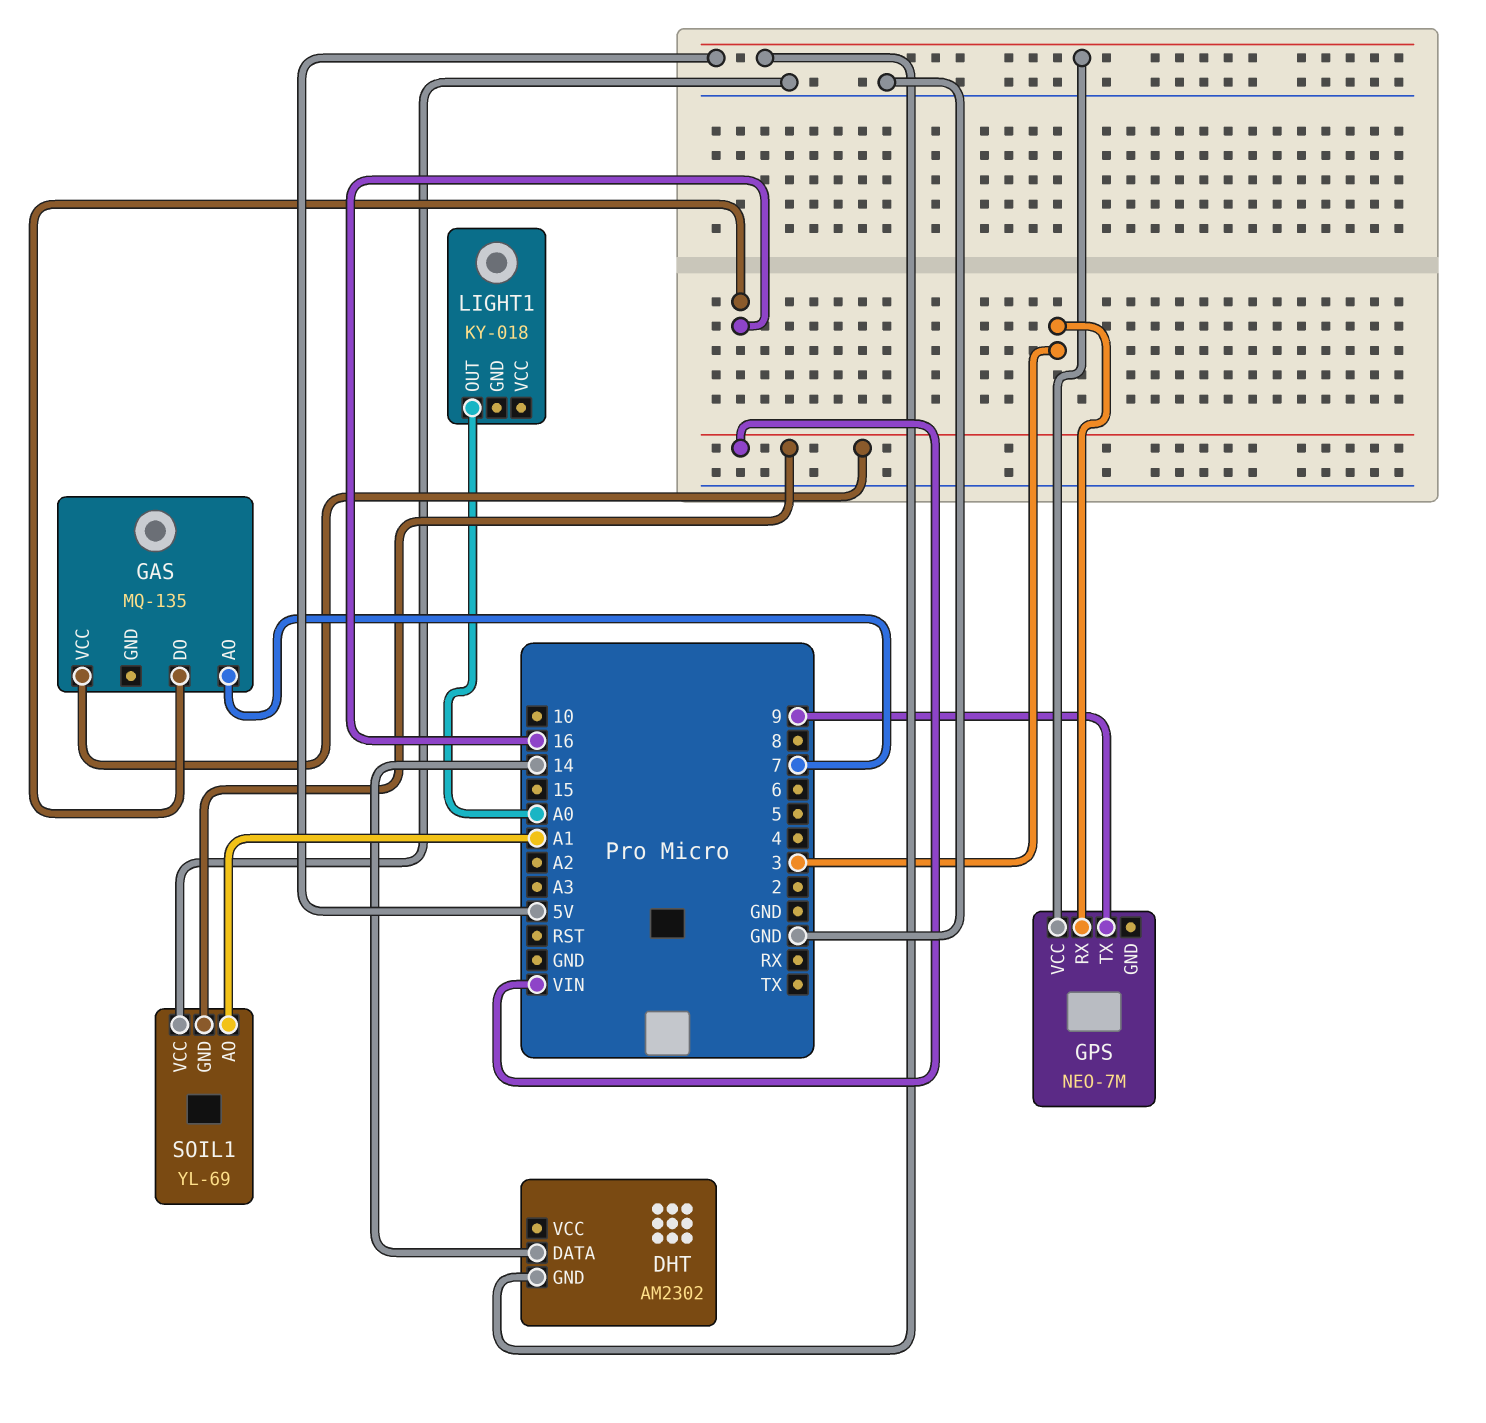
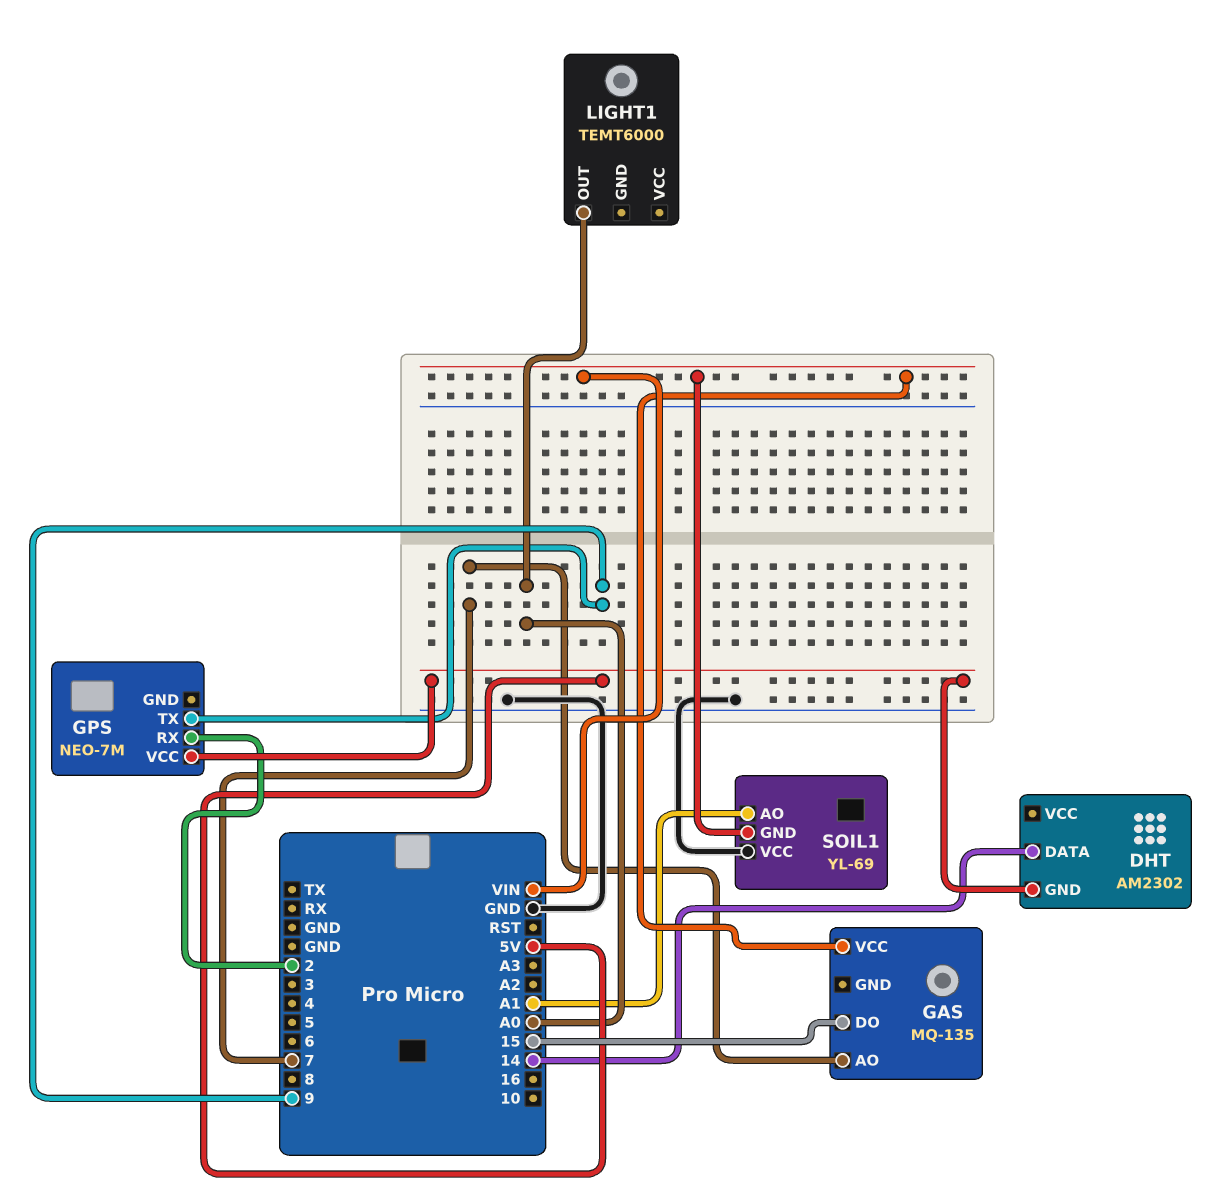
GAS pin DO: 16 -> 15
GPS pin RX: 3 -> 2
LIGHT1: KY-018 -> TEMT6000

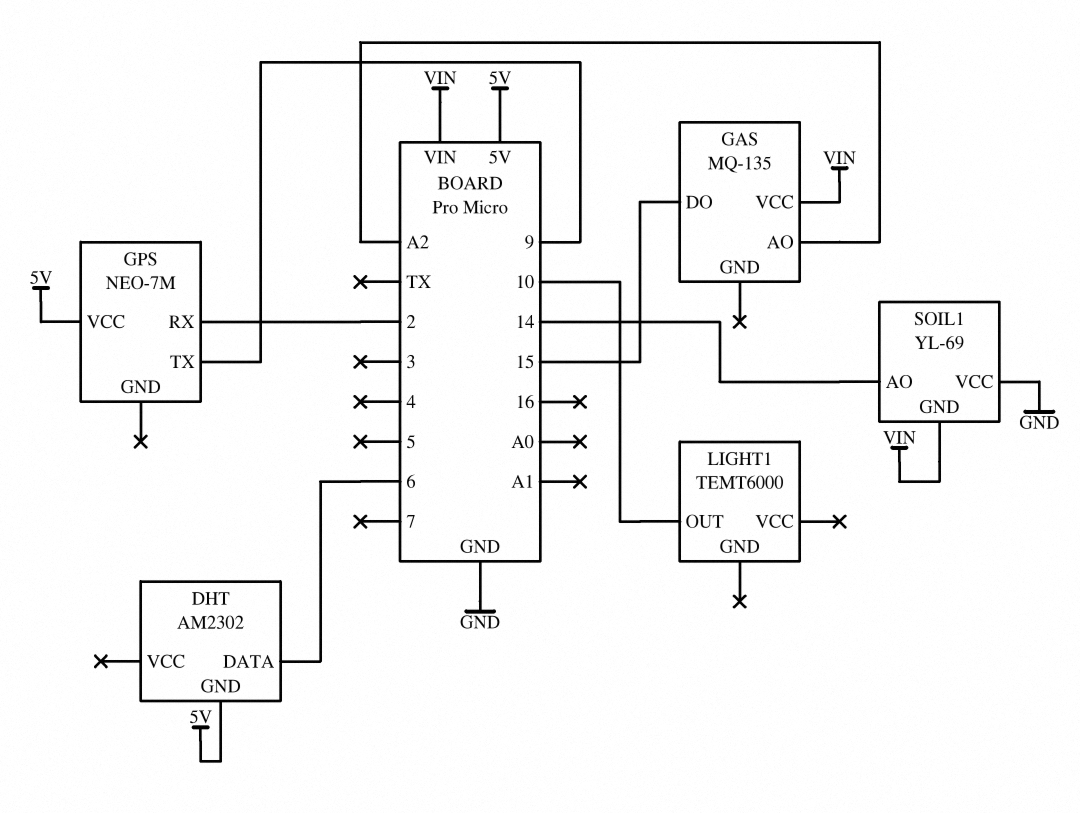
DHT pin DATA: 14 -> 6
GAS pin AO: 7 -> A2
LIGHT1 pin OUT: A0 -> 10
SOIL1 pin AO: A1 -> 14

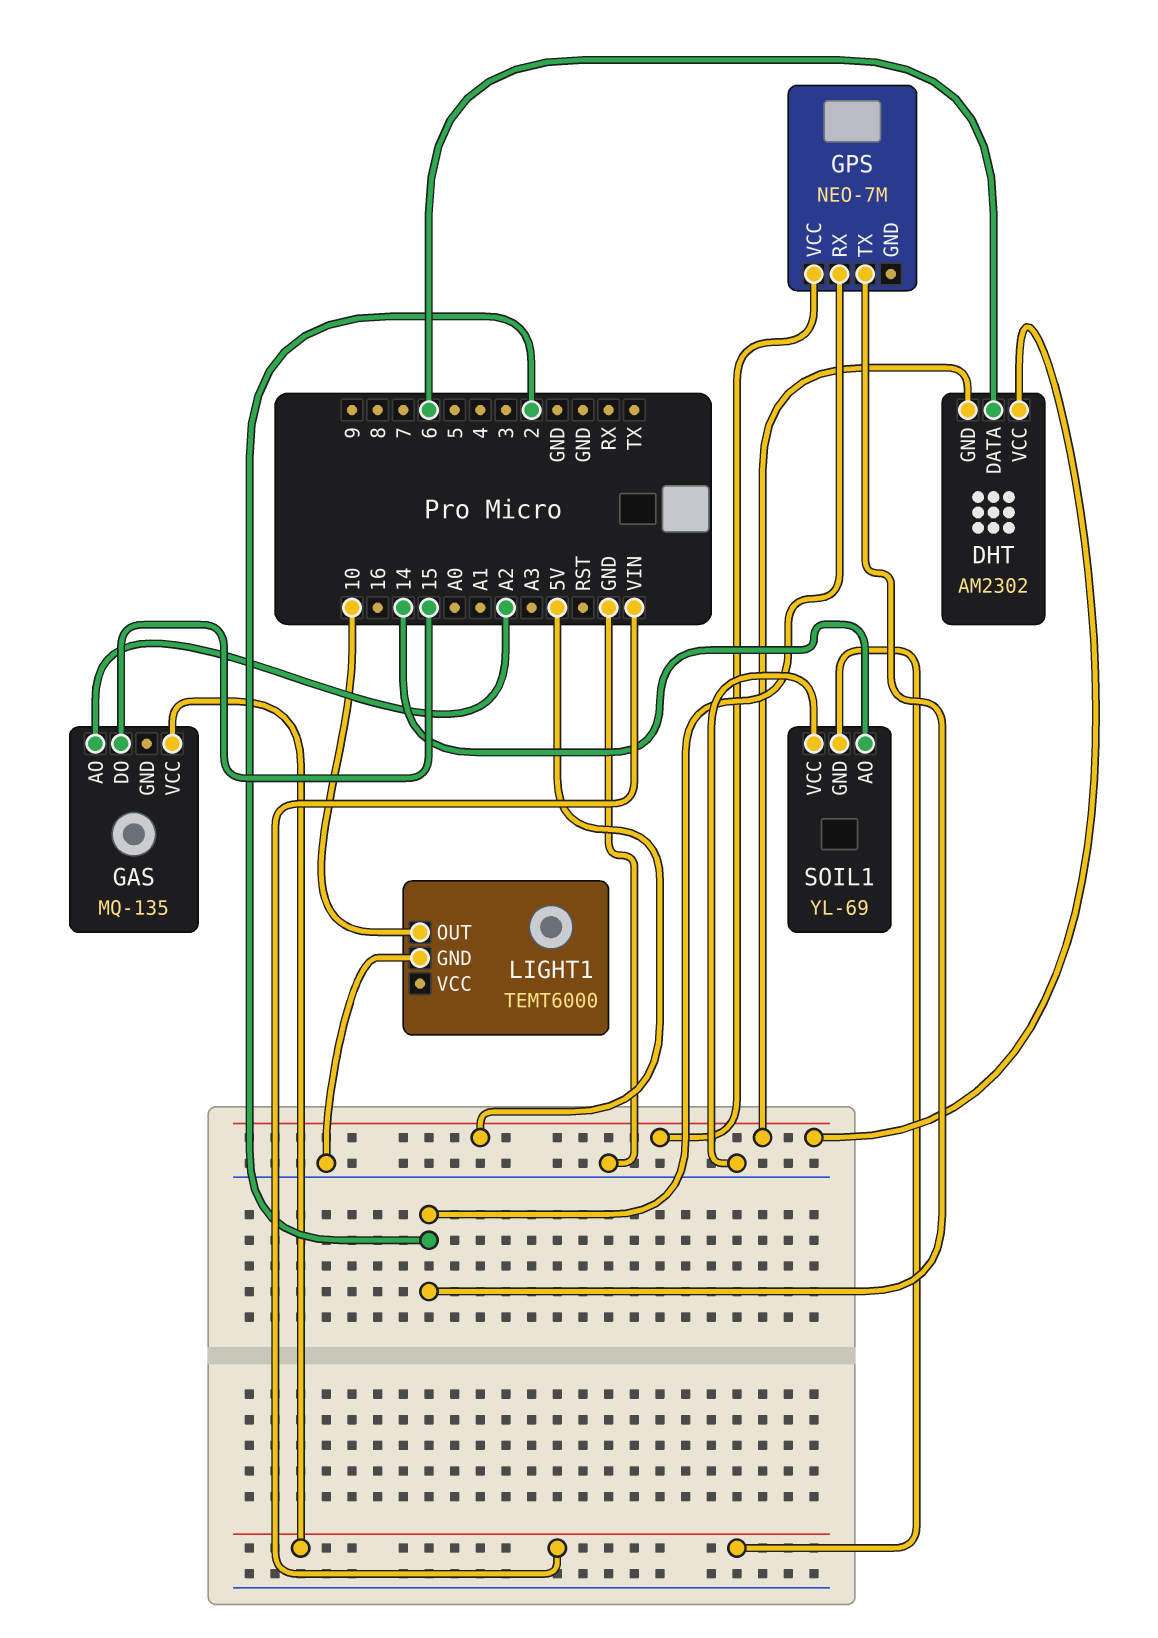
DHT pin VCC: none -> 5V
GPS pin TX: 9 -> 2
LIGHT1 pin GND: none -> GND

